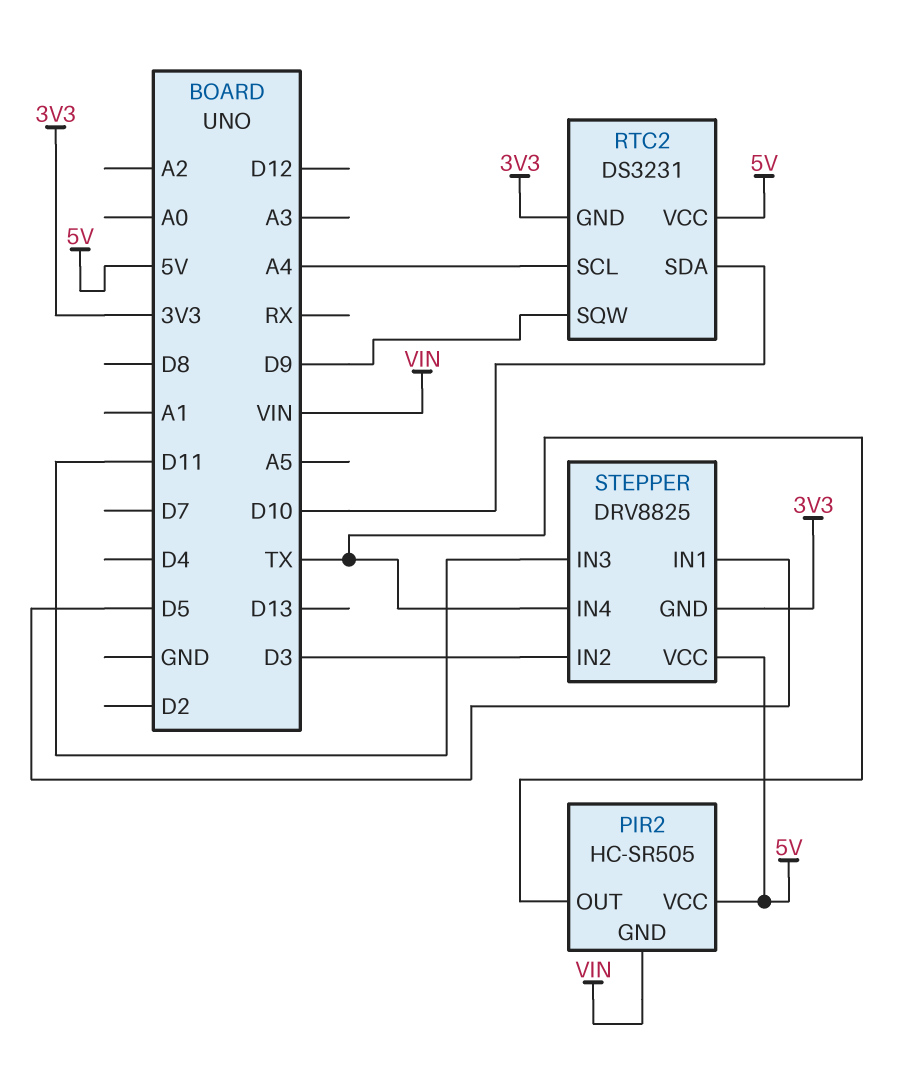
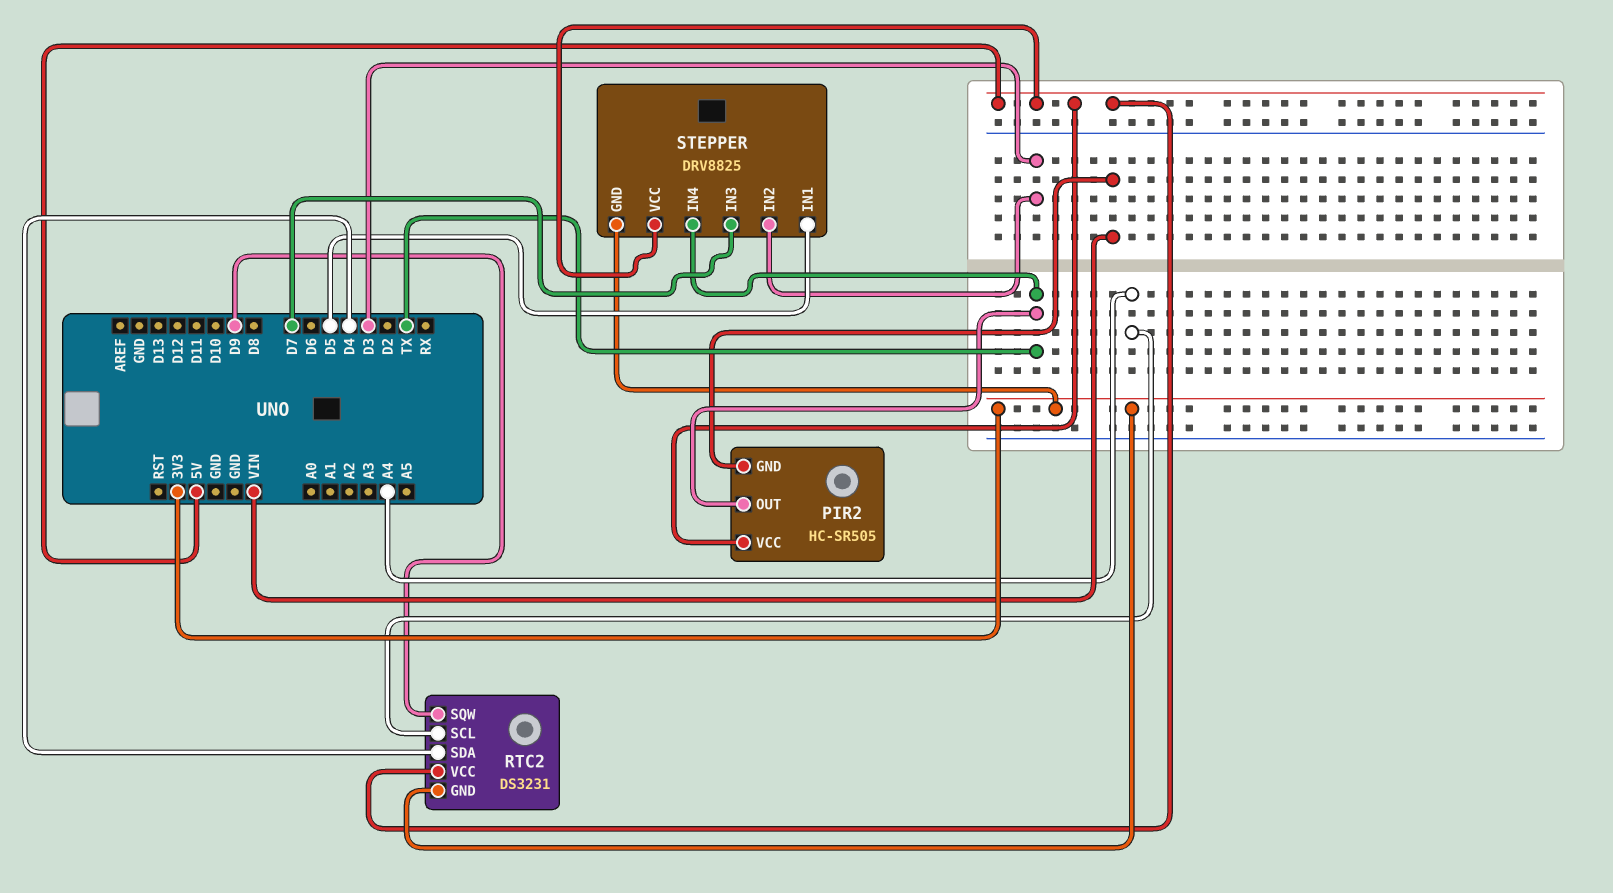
RTC2 pin SDA: D10 -> D4
STEPPER pin IN3: D11 -> D7

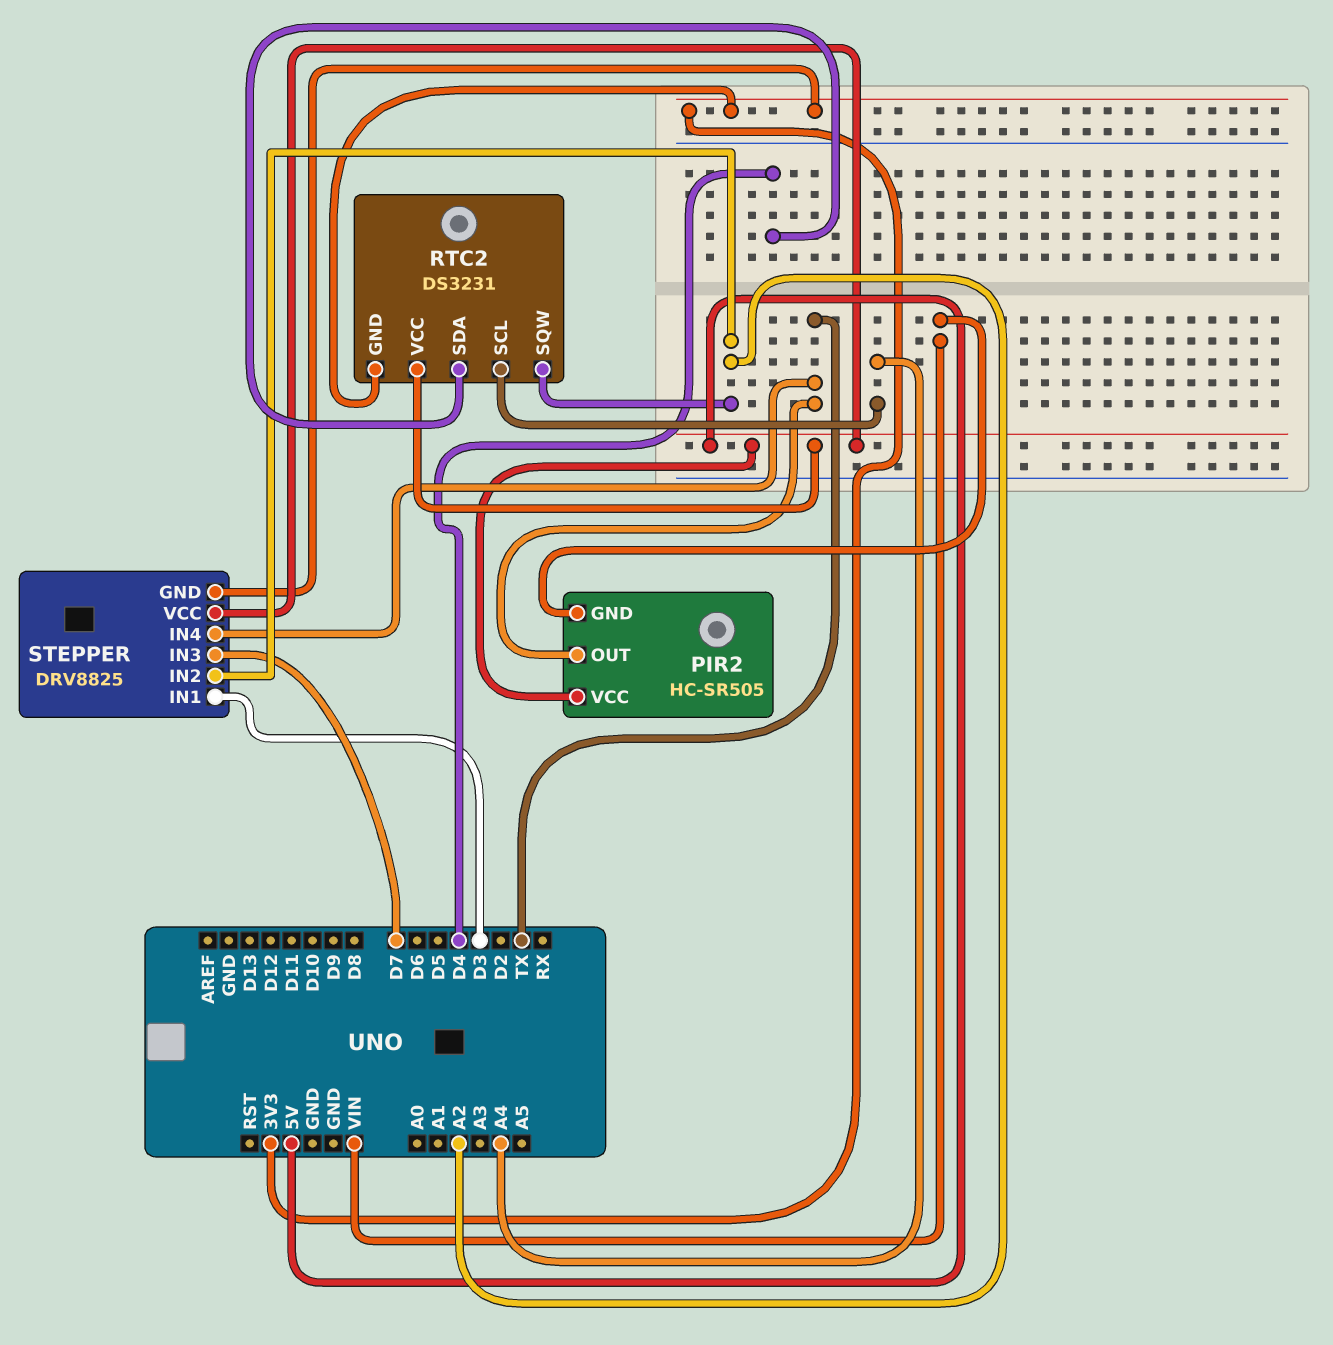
RTC2 pin SQW: D9 -> A2
STEPPER pin IN1: D5 -> D3
STEPPER pin IN2: D3 -> A2

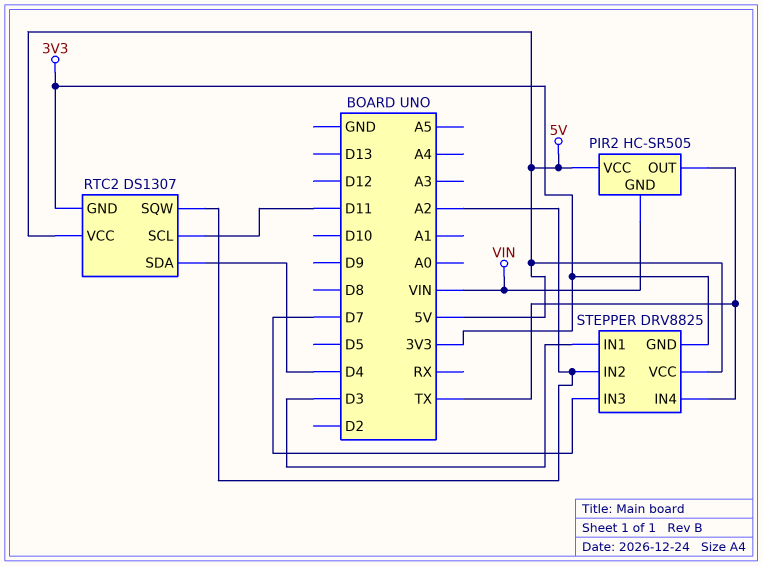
RTC2: DS3231 -> DS1307
RTC2 pin SCL: A4 -> D11

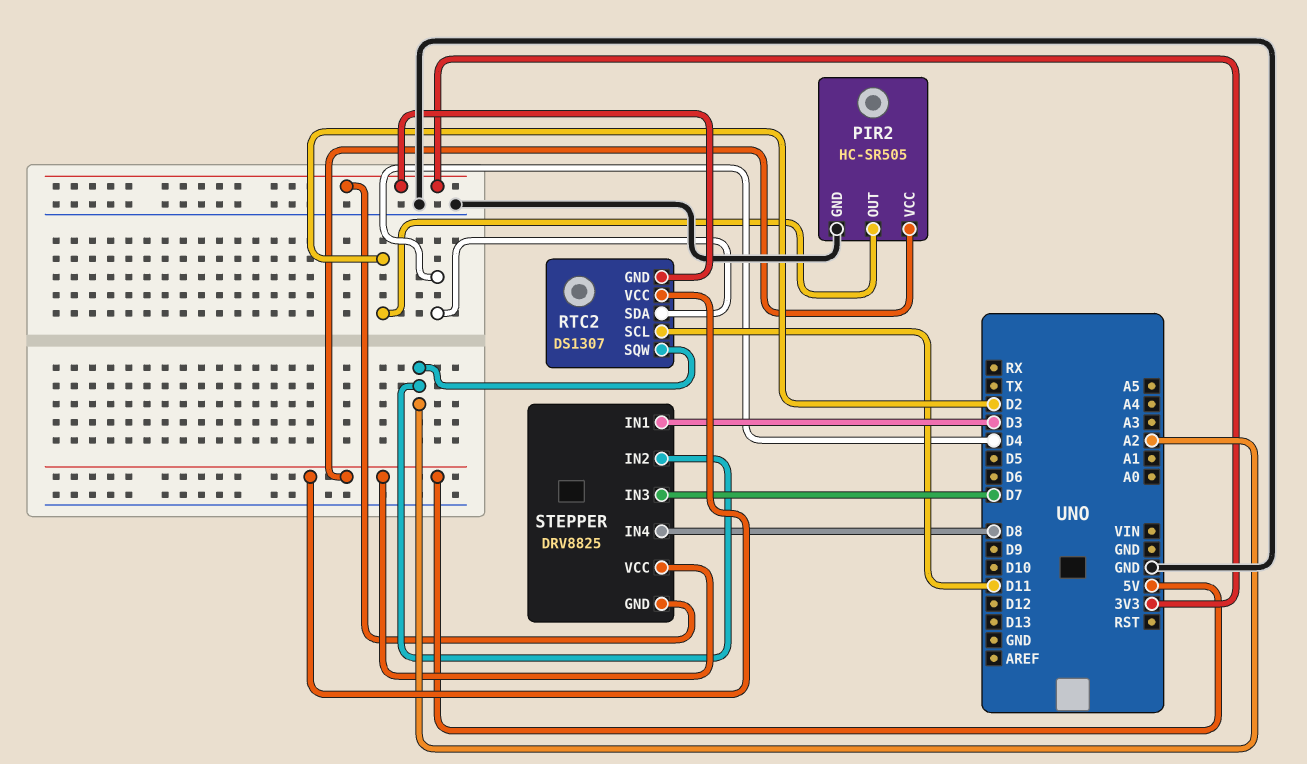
PIR2 pin GND: VIN -> GND
PIR2 pin OUT: TX -> D2
STEPPER pin IN4: TX -> D8

